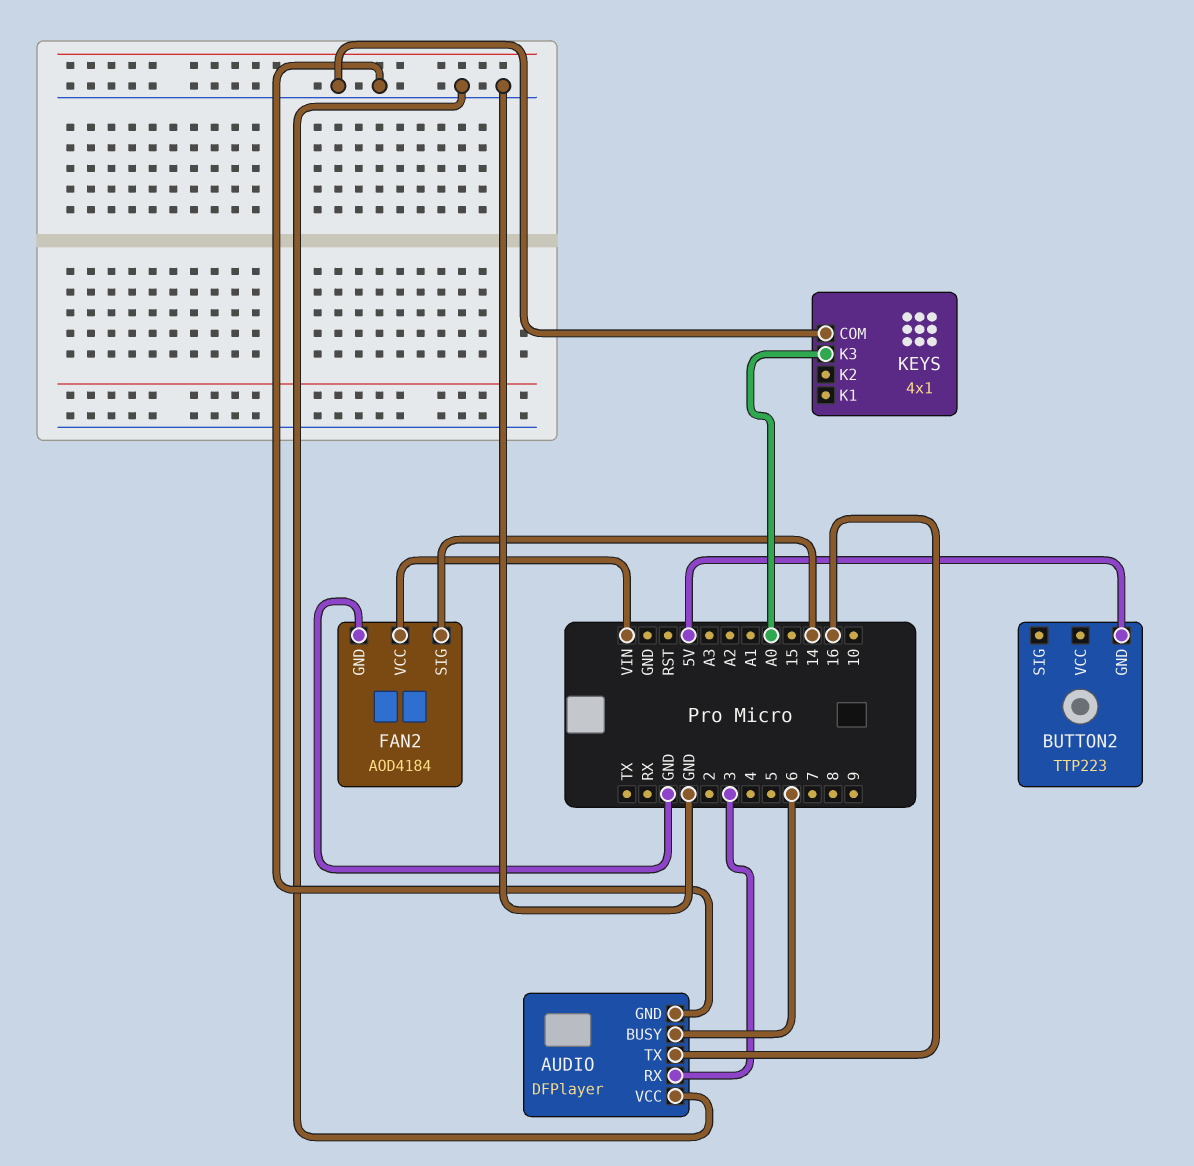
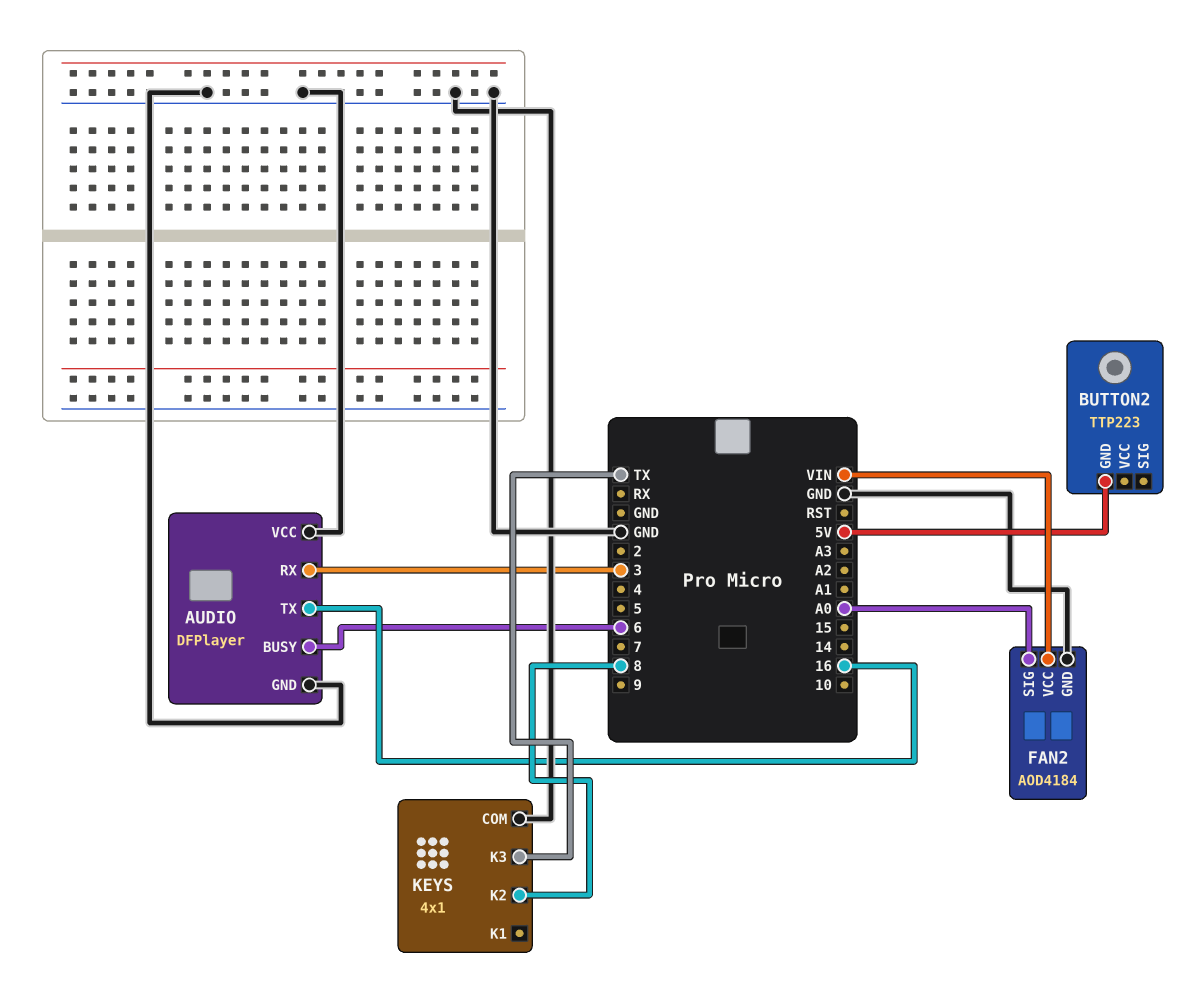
FAN2 pin SIG: 14 -> A0
KEYS pin K2: none -> 8
KEYS pin K3: A0 -> TX

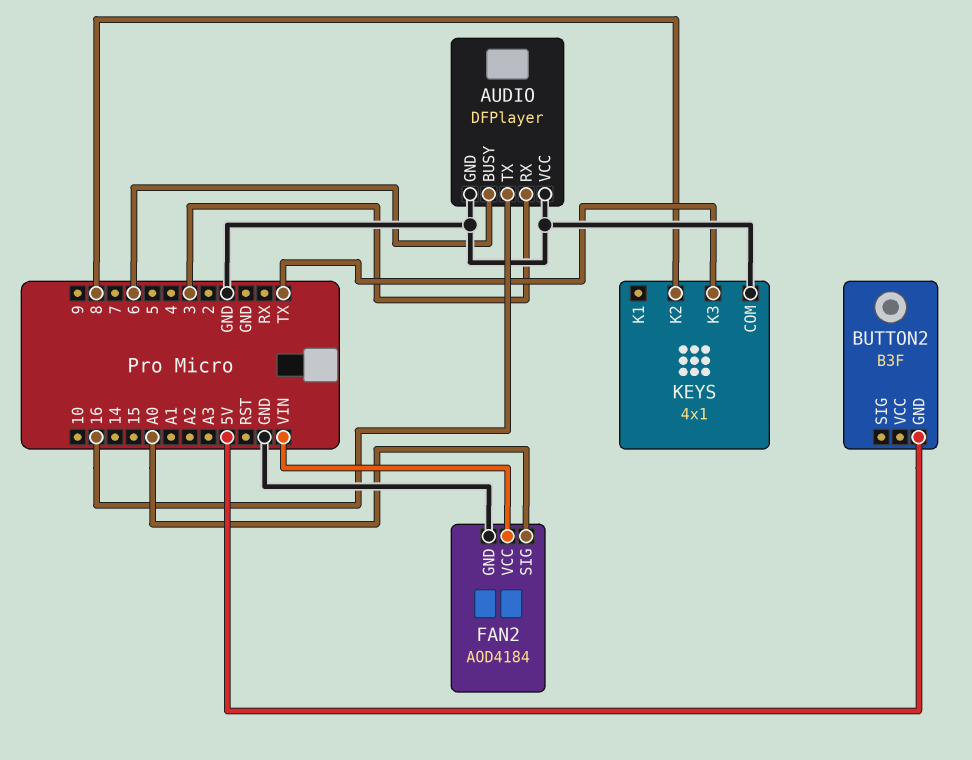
BUTTON2: TTP223 -> B3F

